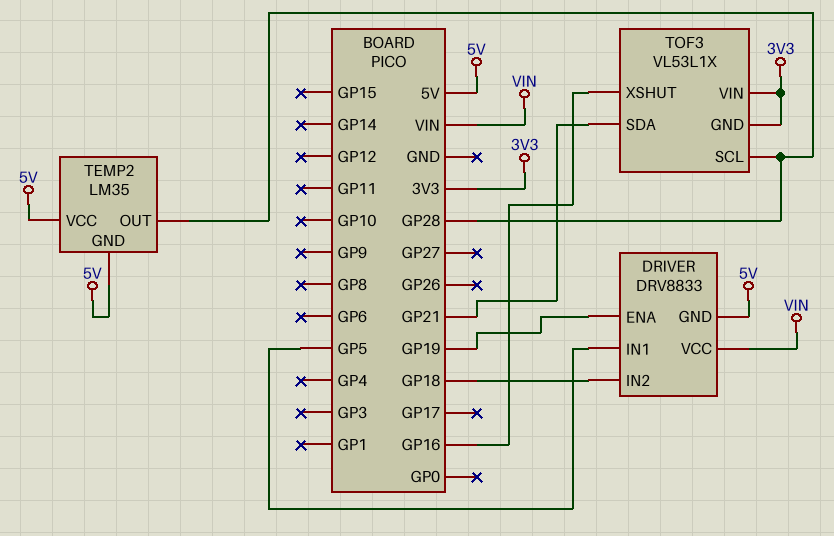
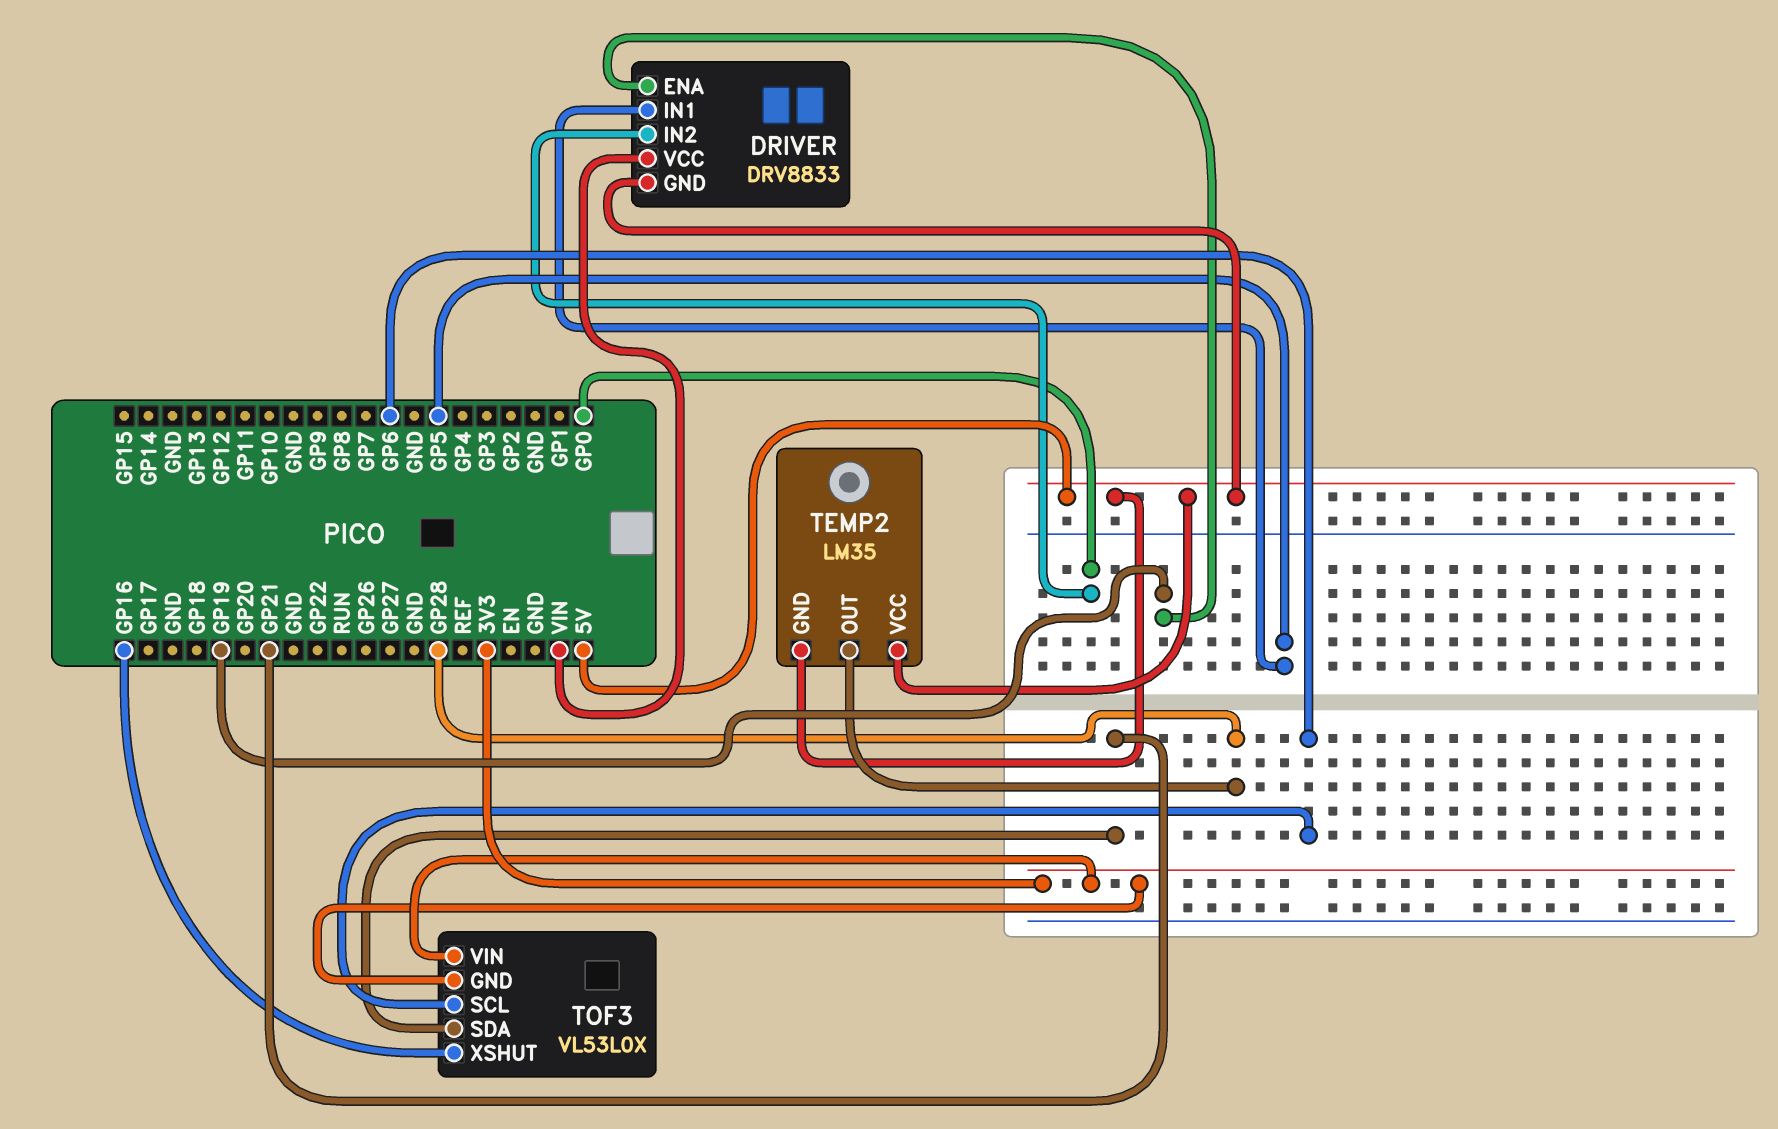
DRIVER pin IN2: GP18 -> GP0
TOF3: VL53L1X -> VL53L0X
TOF3 pin SCL: GP28 -> GP6

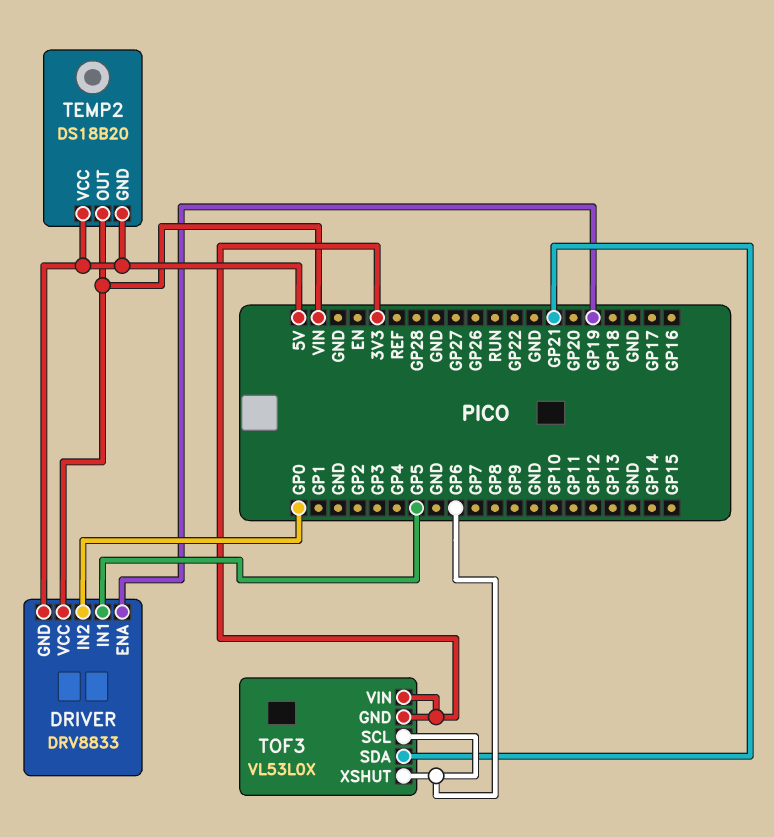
TEMP2: LM35 -> DS18B20
TEMP2 pin OUT: GP28 -> VIN
TOF3 pin XSHUT: GP16 -> GP6

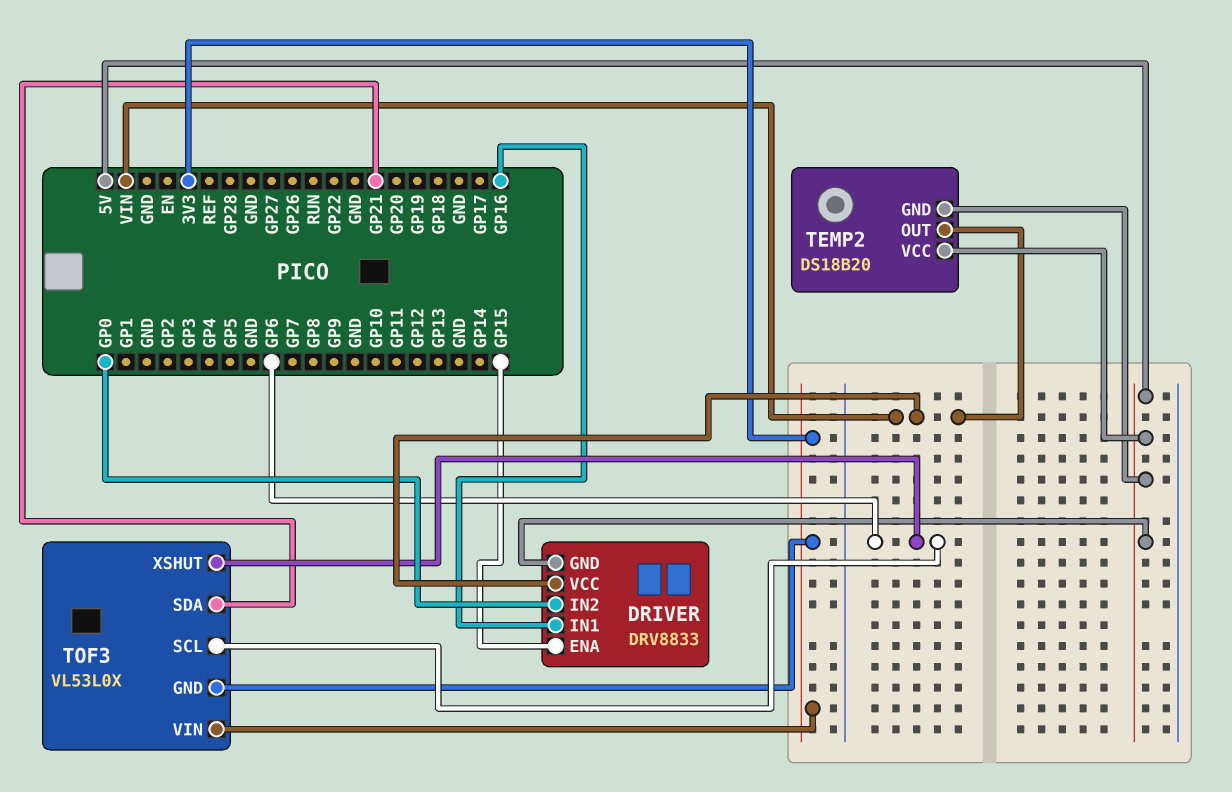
DRIVER pin ENA: GP19 -> GP15
DRIVER pin IN1: GP5 -> GP16

